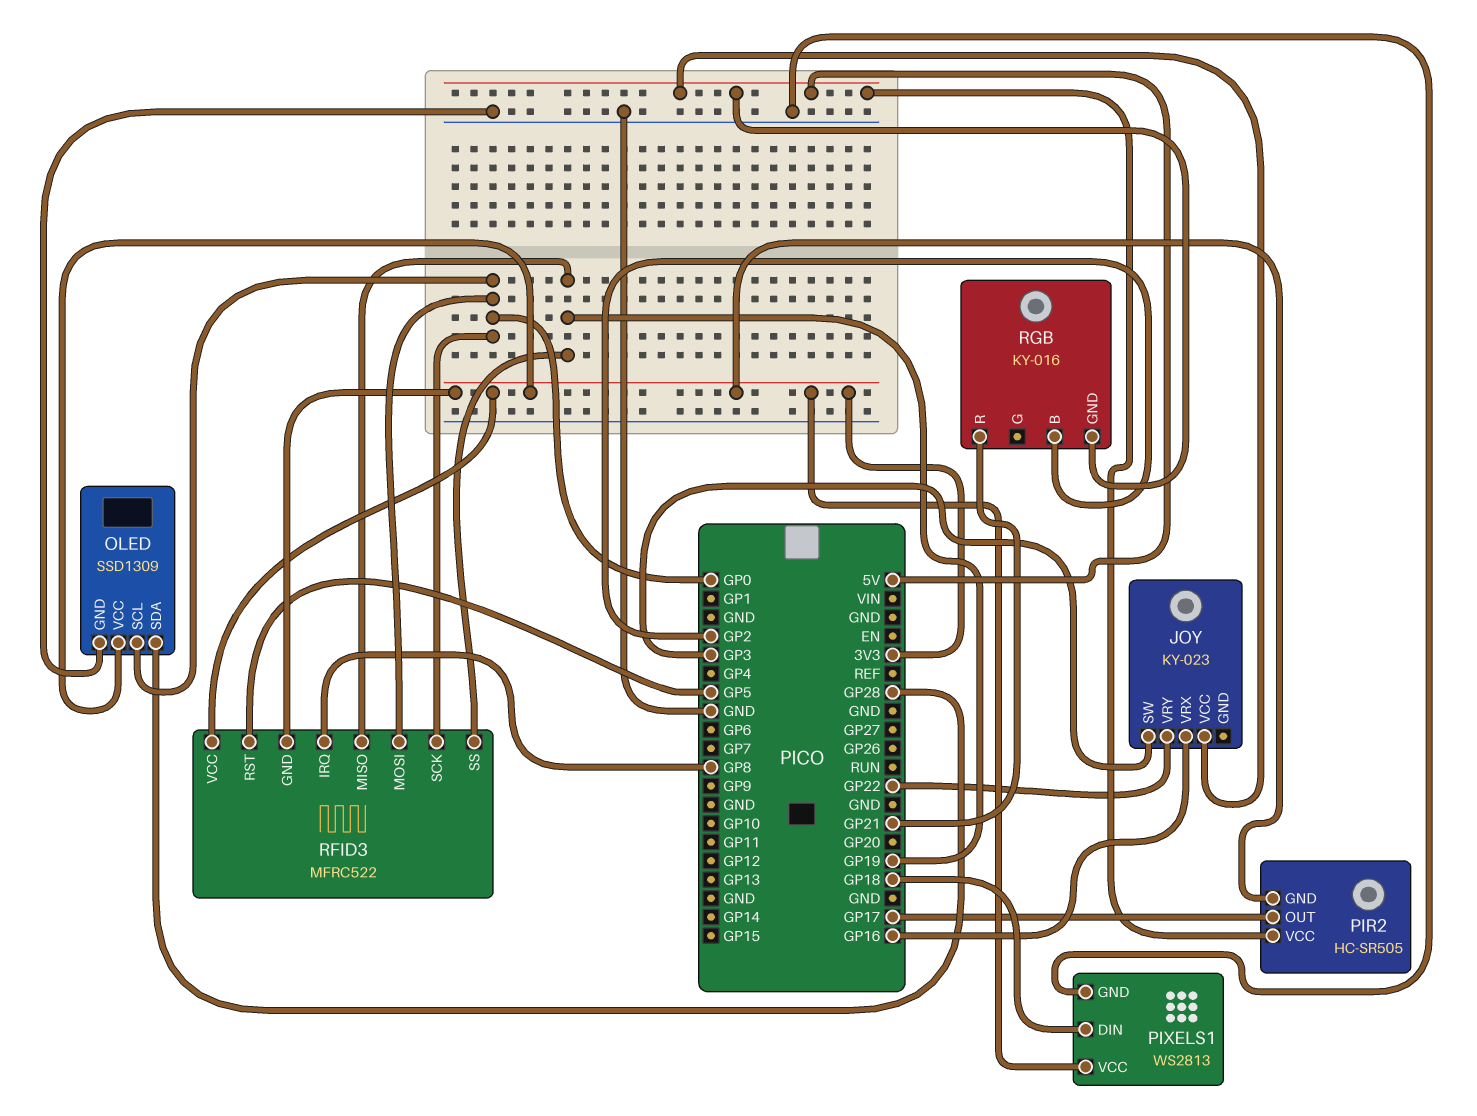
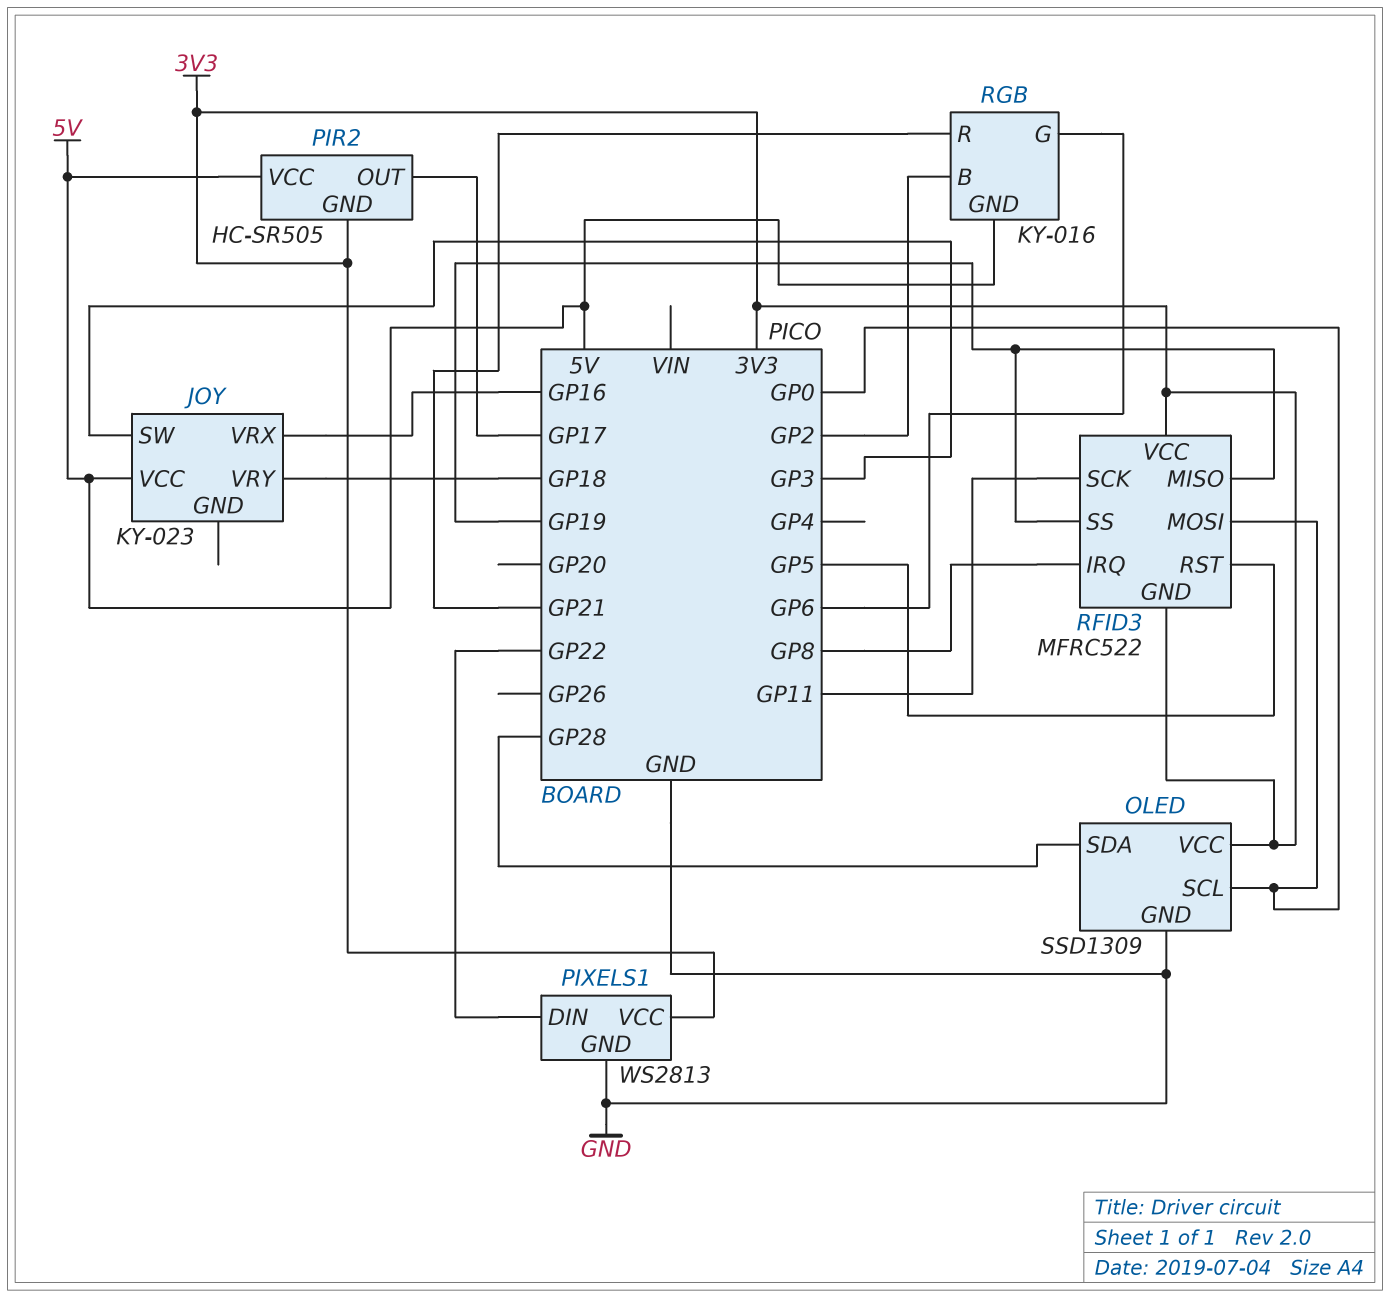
JOY pin VRY: GP22 -> GP18
PIXELS1 pin DIN: GP18 -> GP22
RFID3 pin SCK: GP0 -> GP11
RGB pin G: none -> GP6

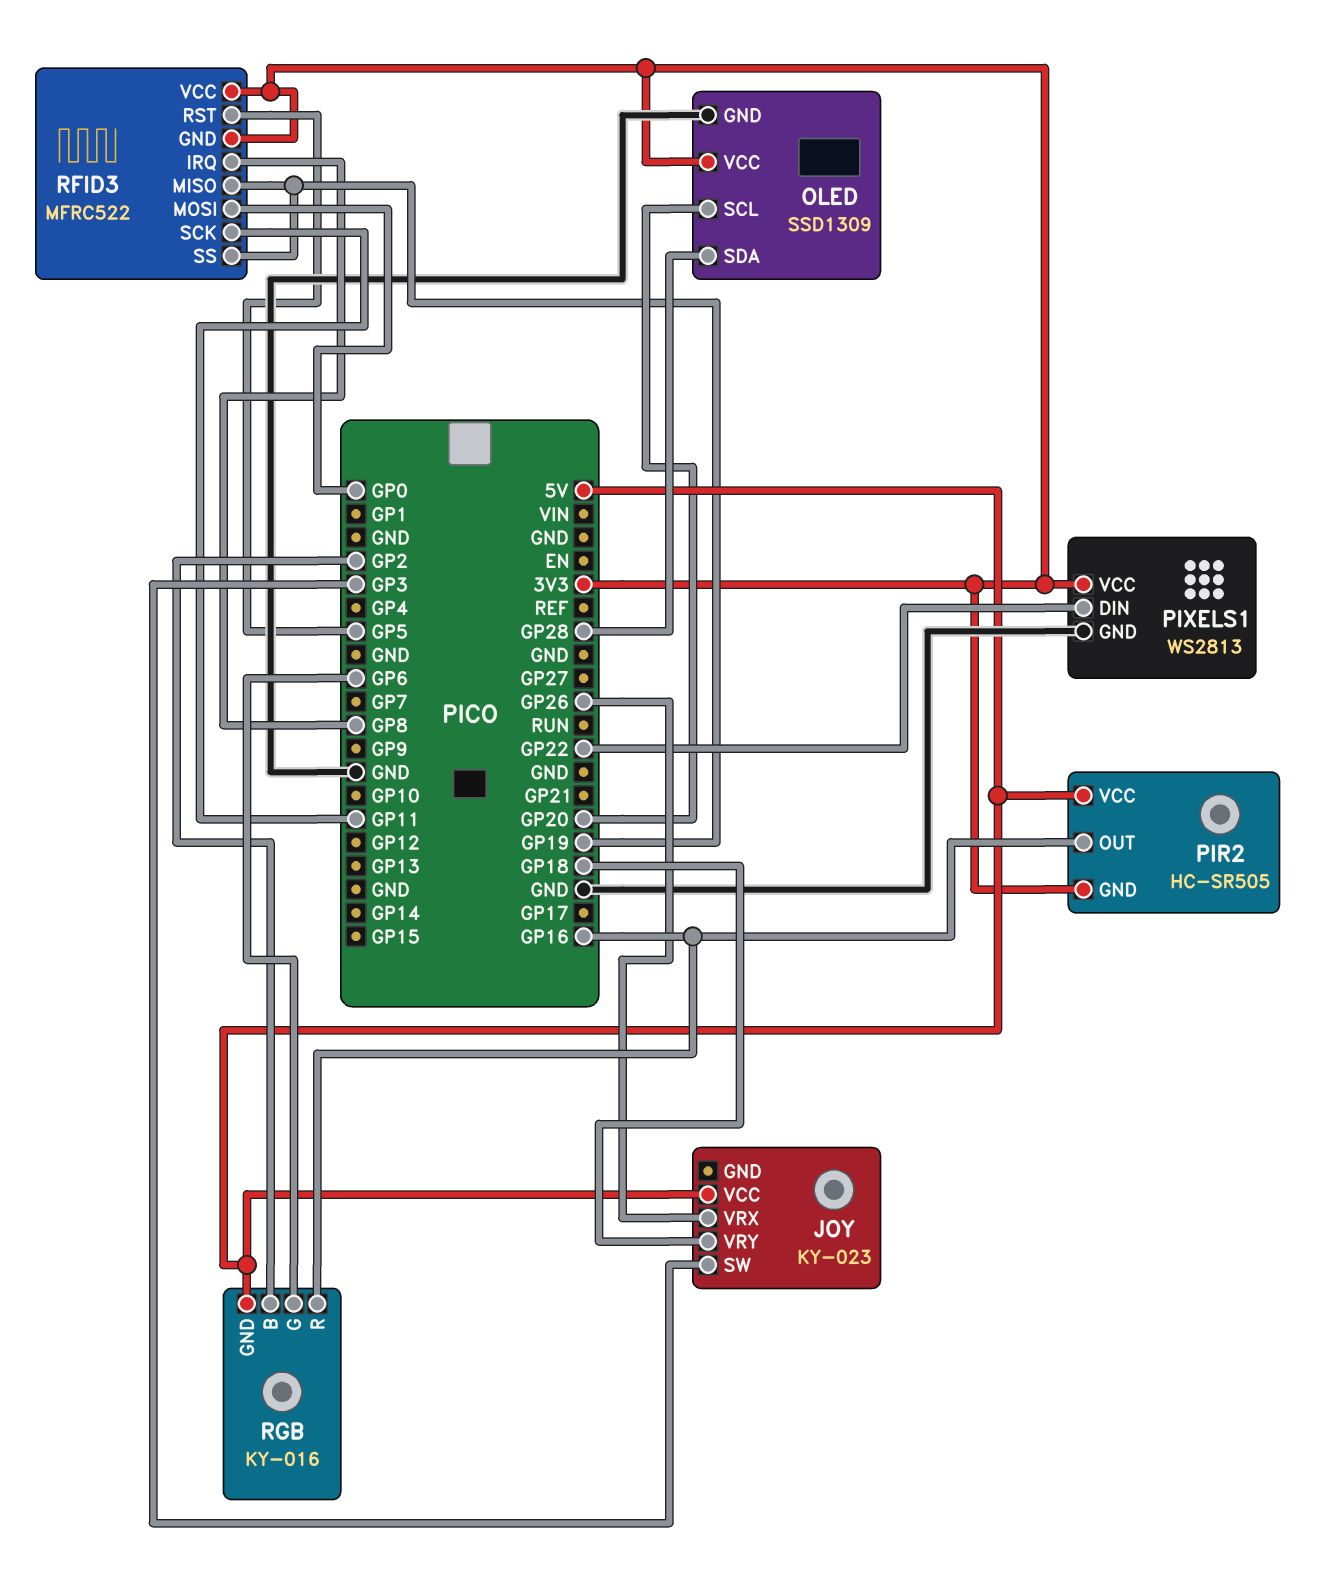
JOY pin VRX: GP16 -> GP26
OLED pin SCL: GP0 -> GP20
PIR2 pin OUT: GP17 -> GP16
RGB pin R: GP21 -> GP16

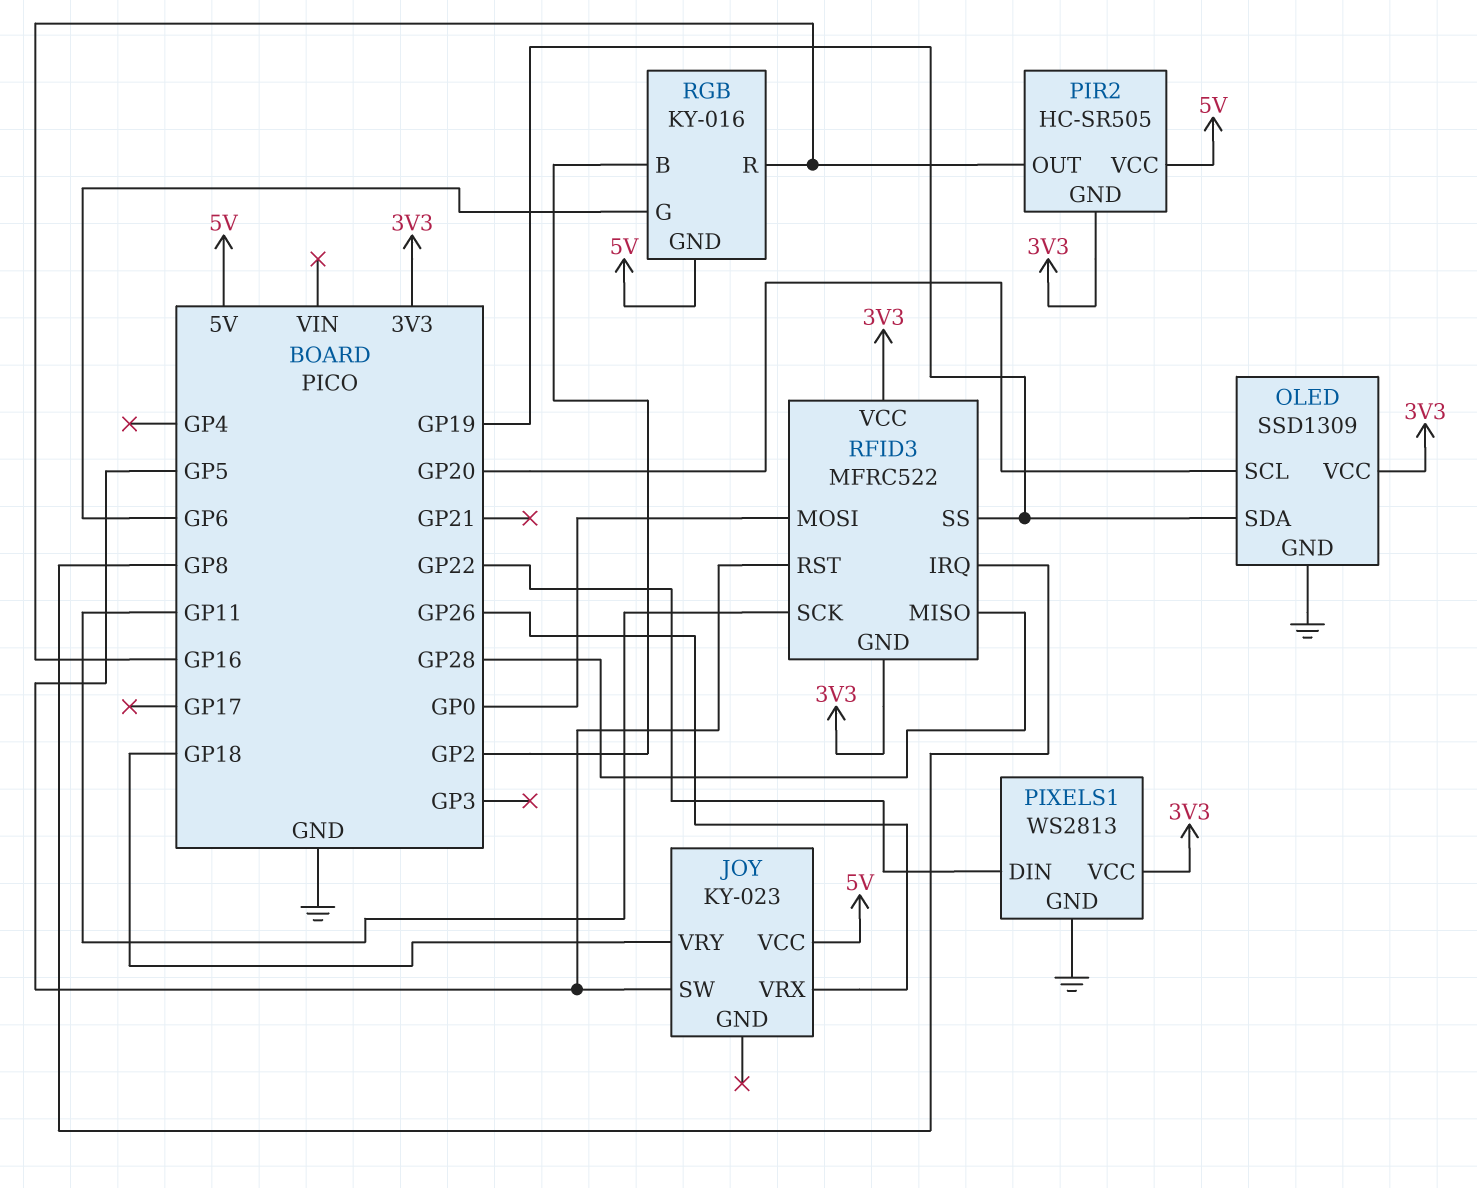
JOY pin SW: GP3 -> GP5
OLED pin SDA: GP28 -> GP19
RFID3 pin MISO: GP19 -> GP28

